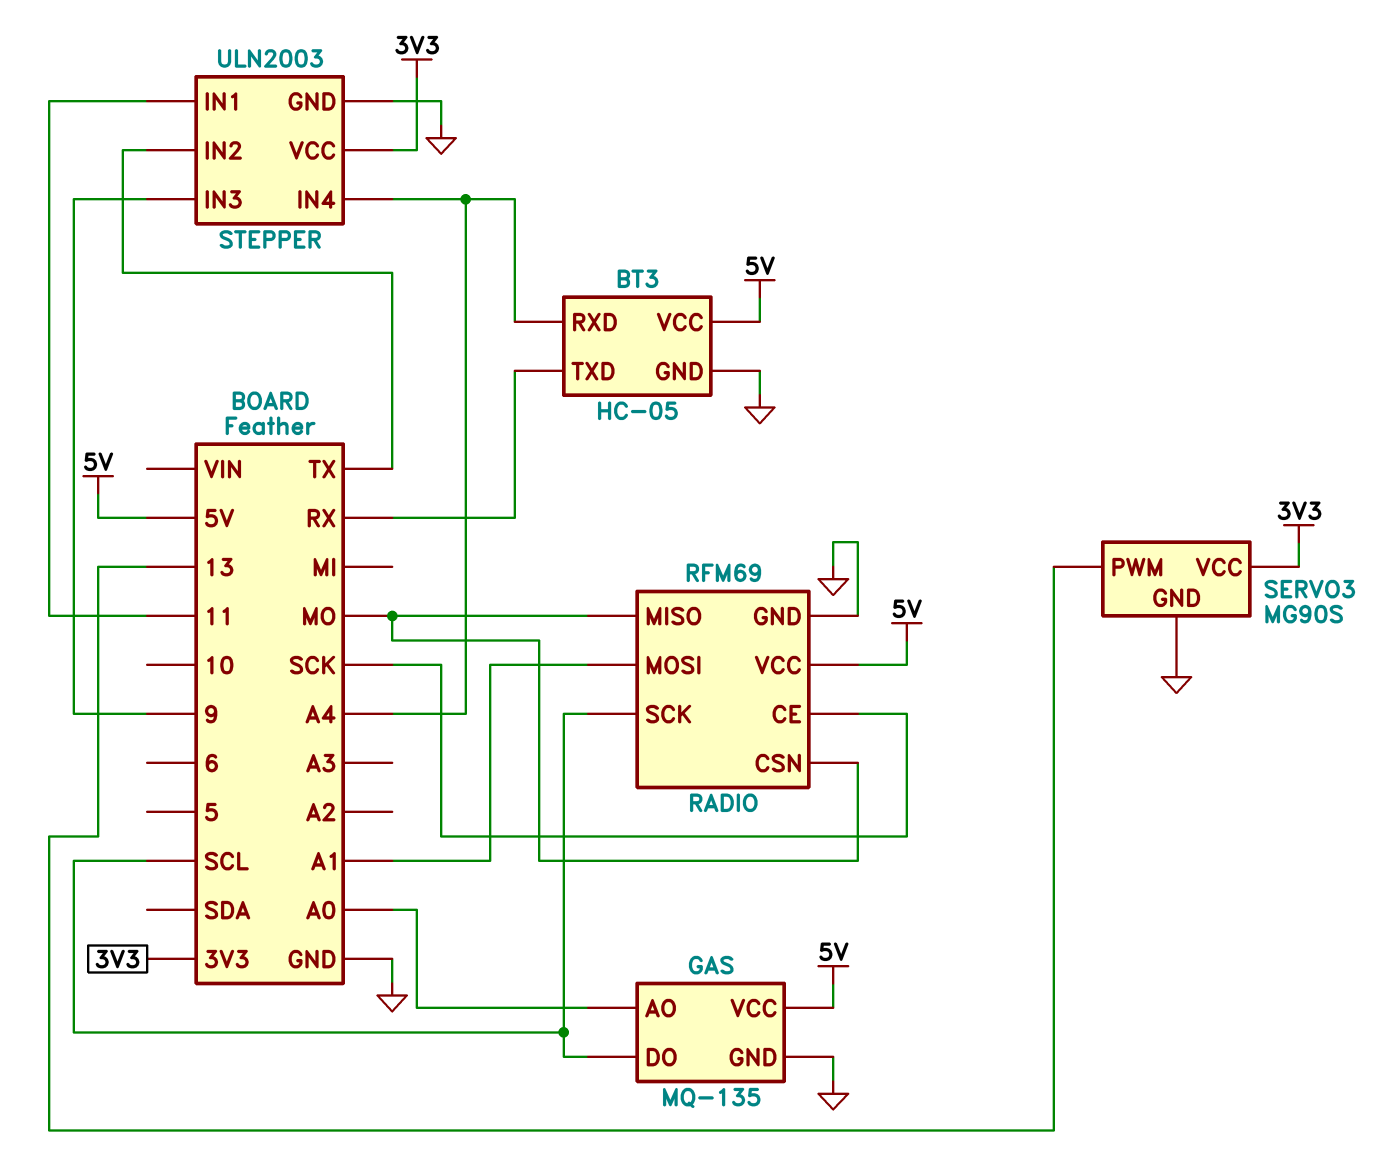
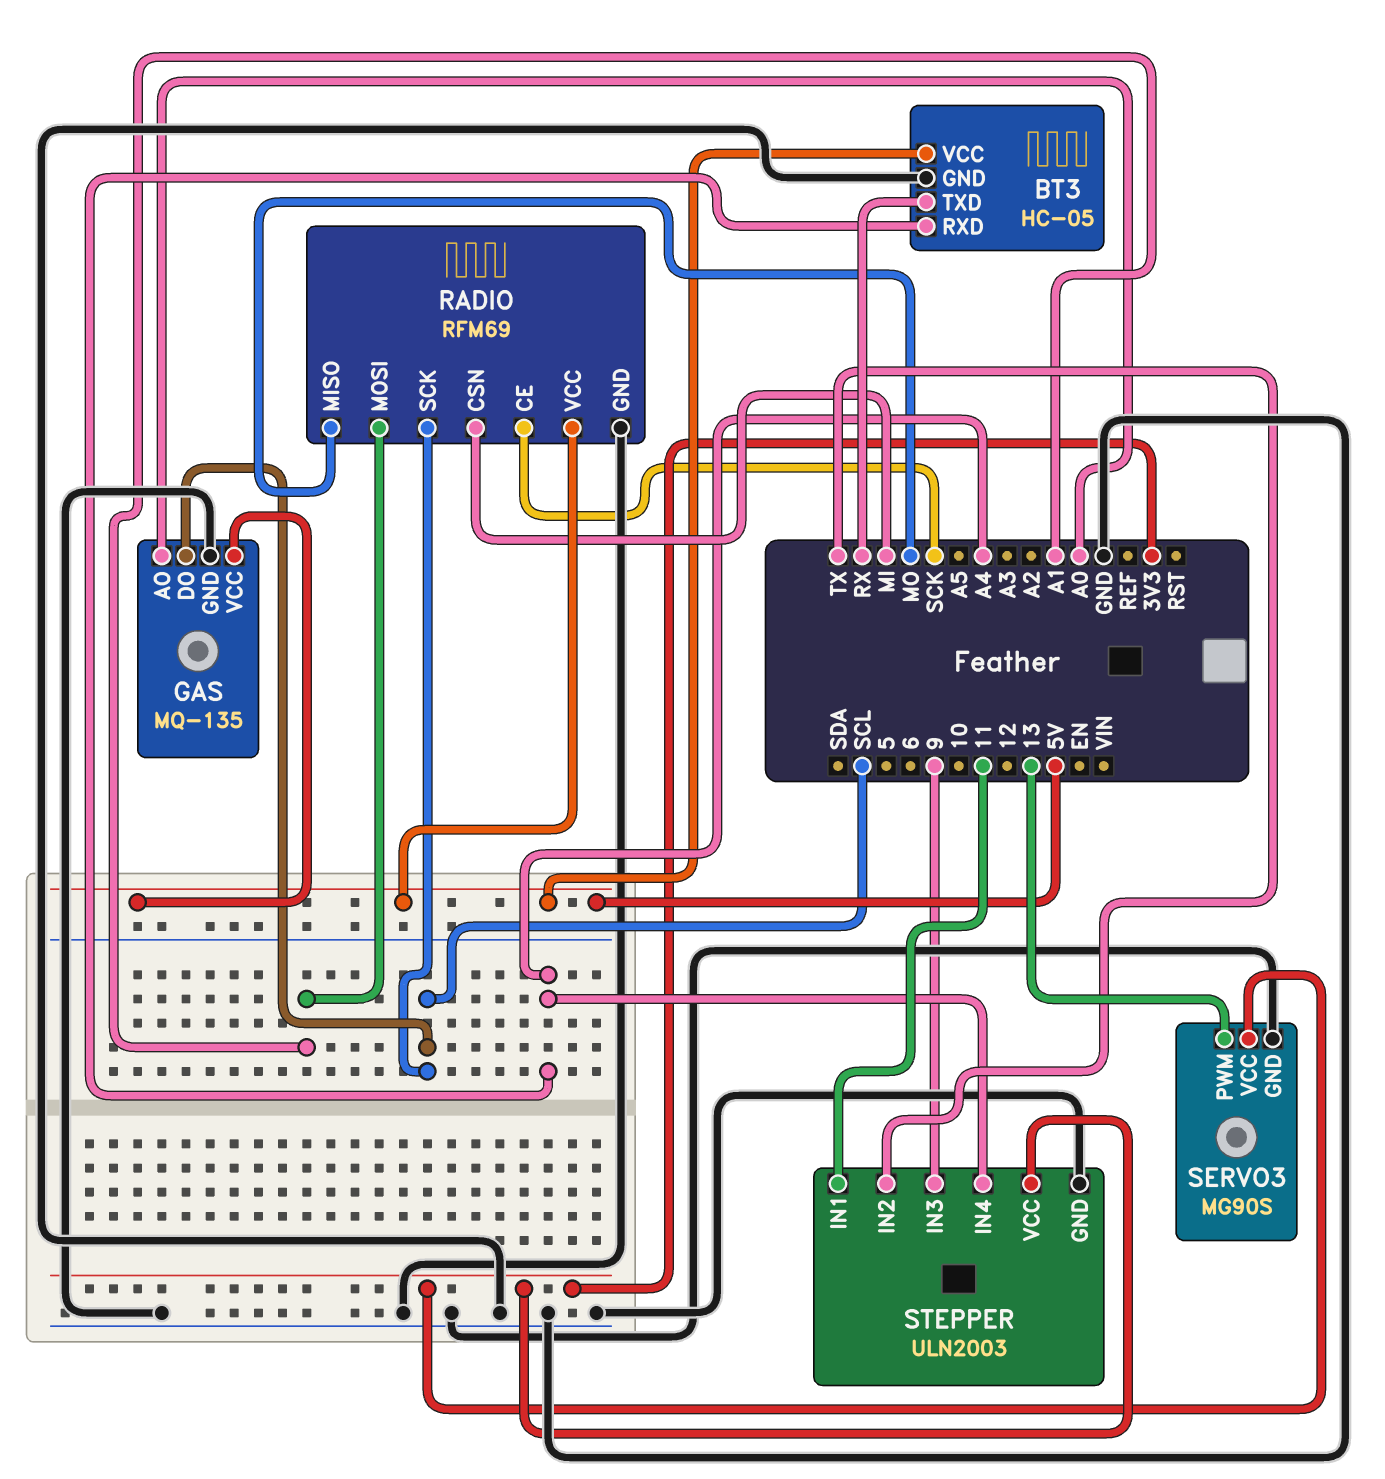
RADIO pin CSN: MO -> MI

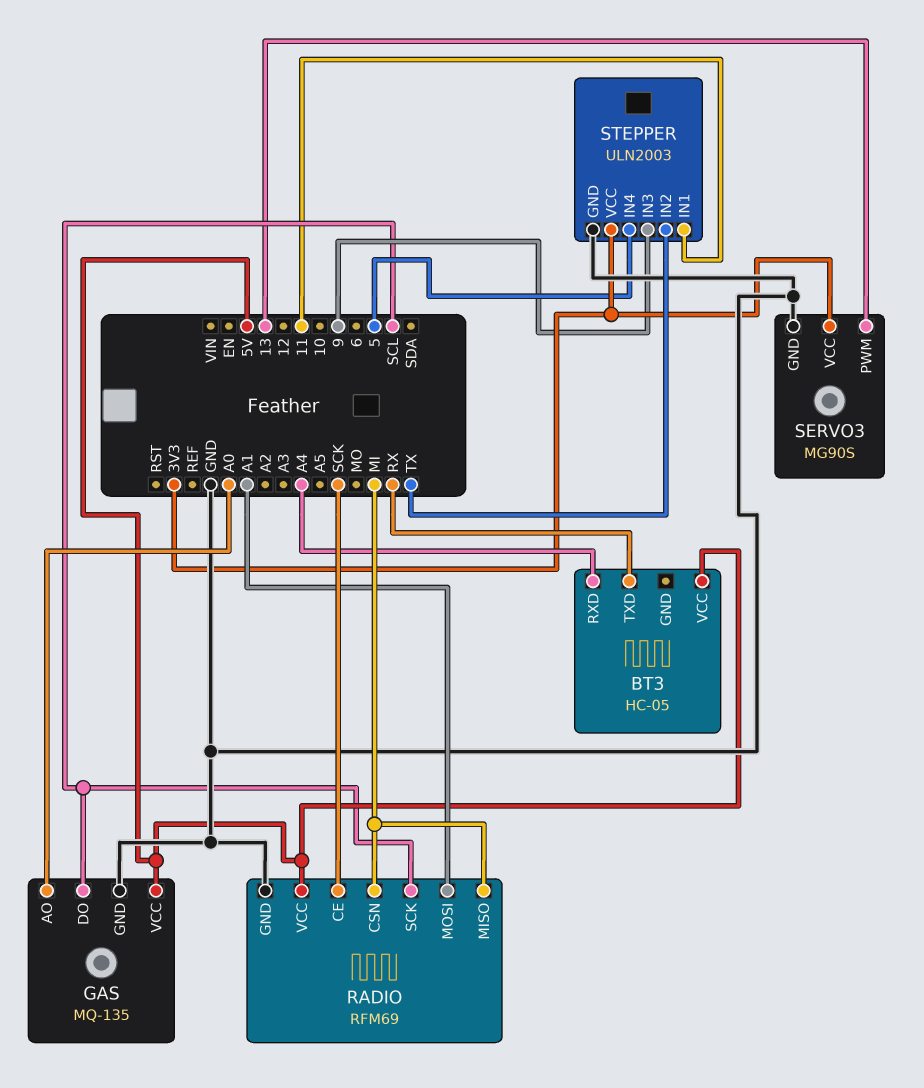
BT3 pin GND: GND -> none
RADIO pin MISO: MO -> MI
STEPPER pin IN4: A4 -> 5

